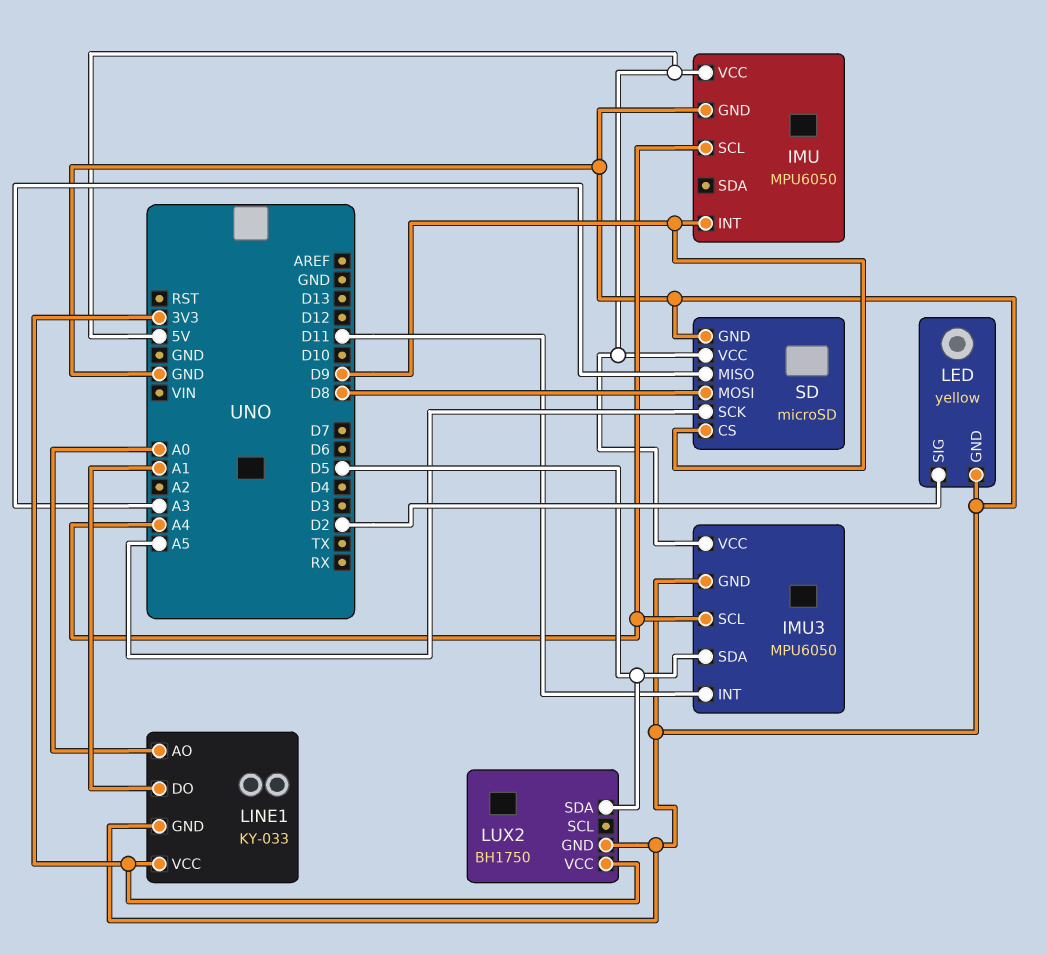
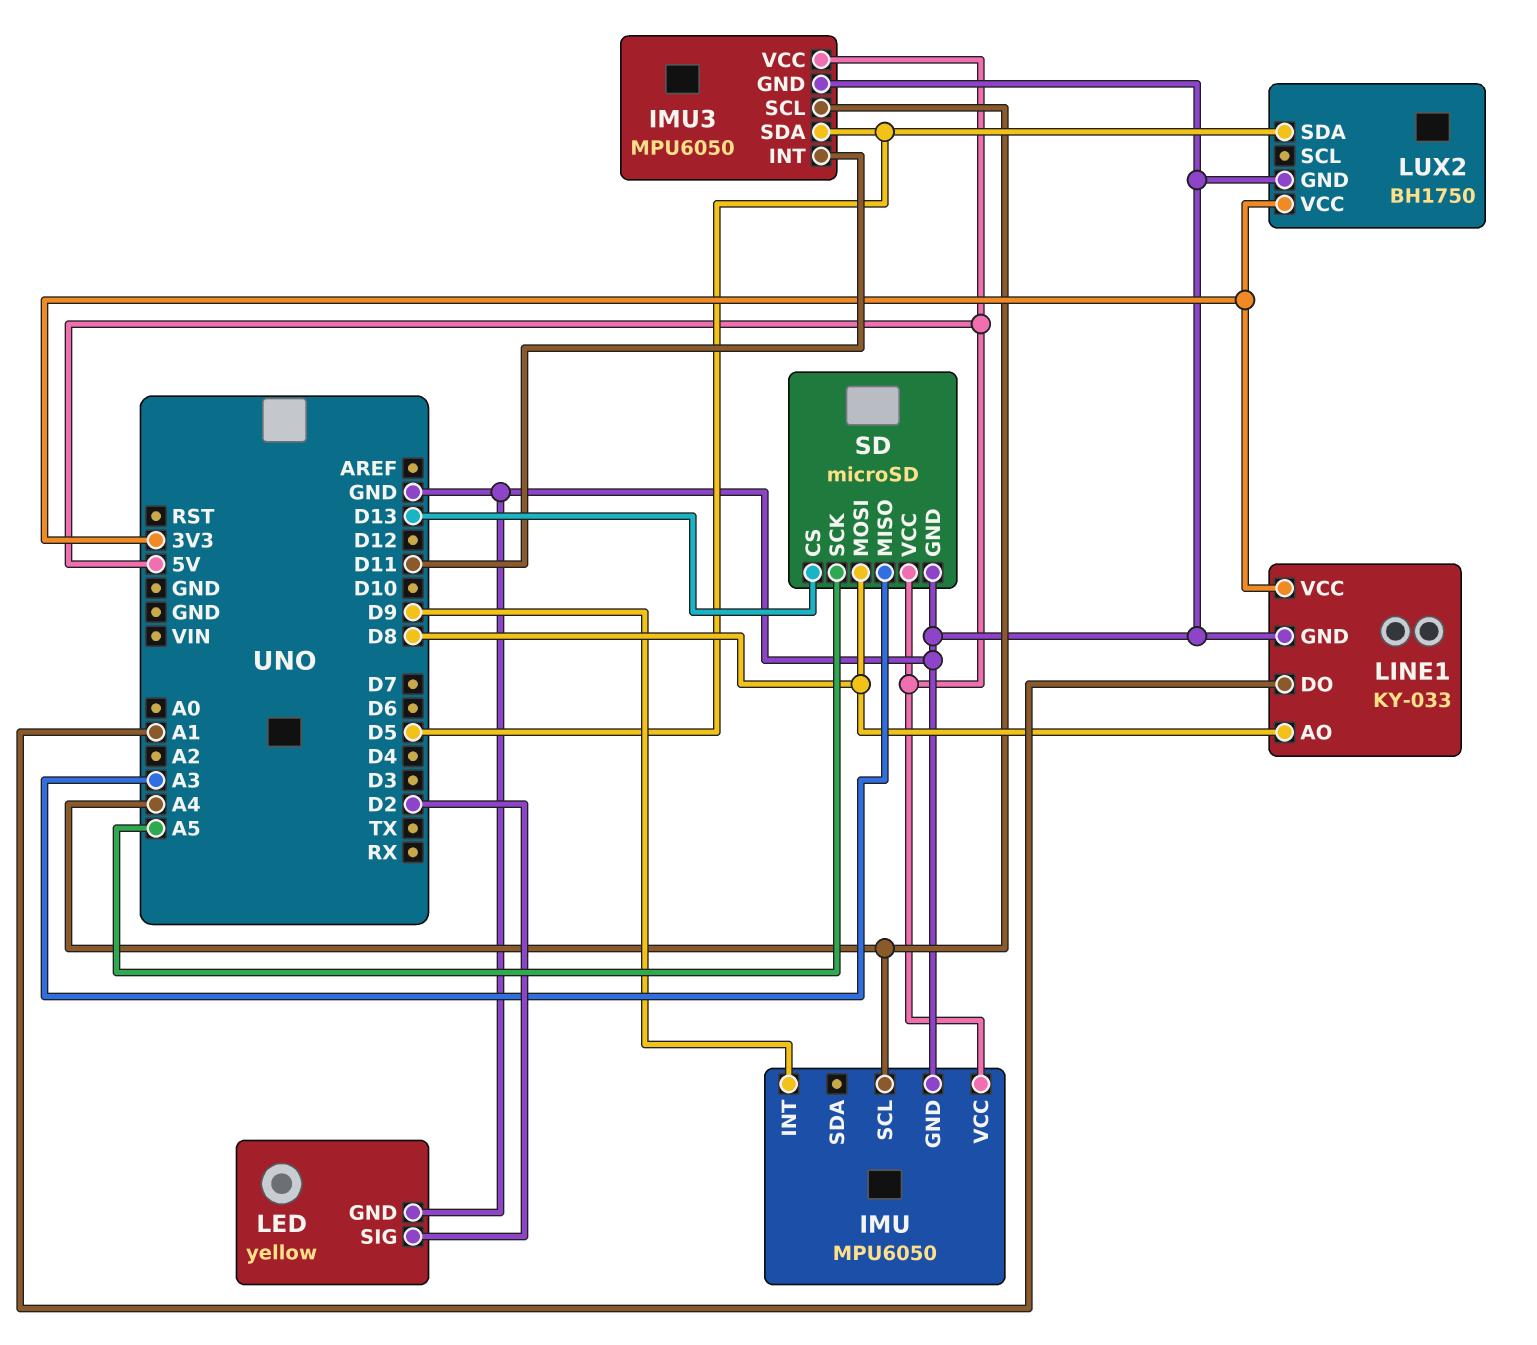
LINE1 pin AO: A0 -> D8
SD pin CS: D9 -> D13

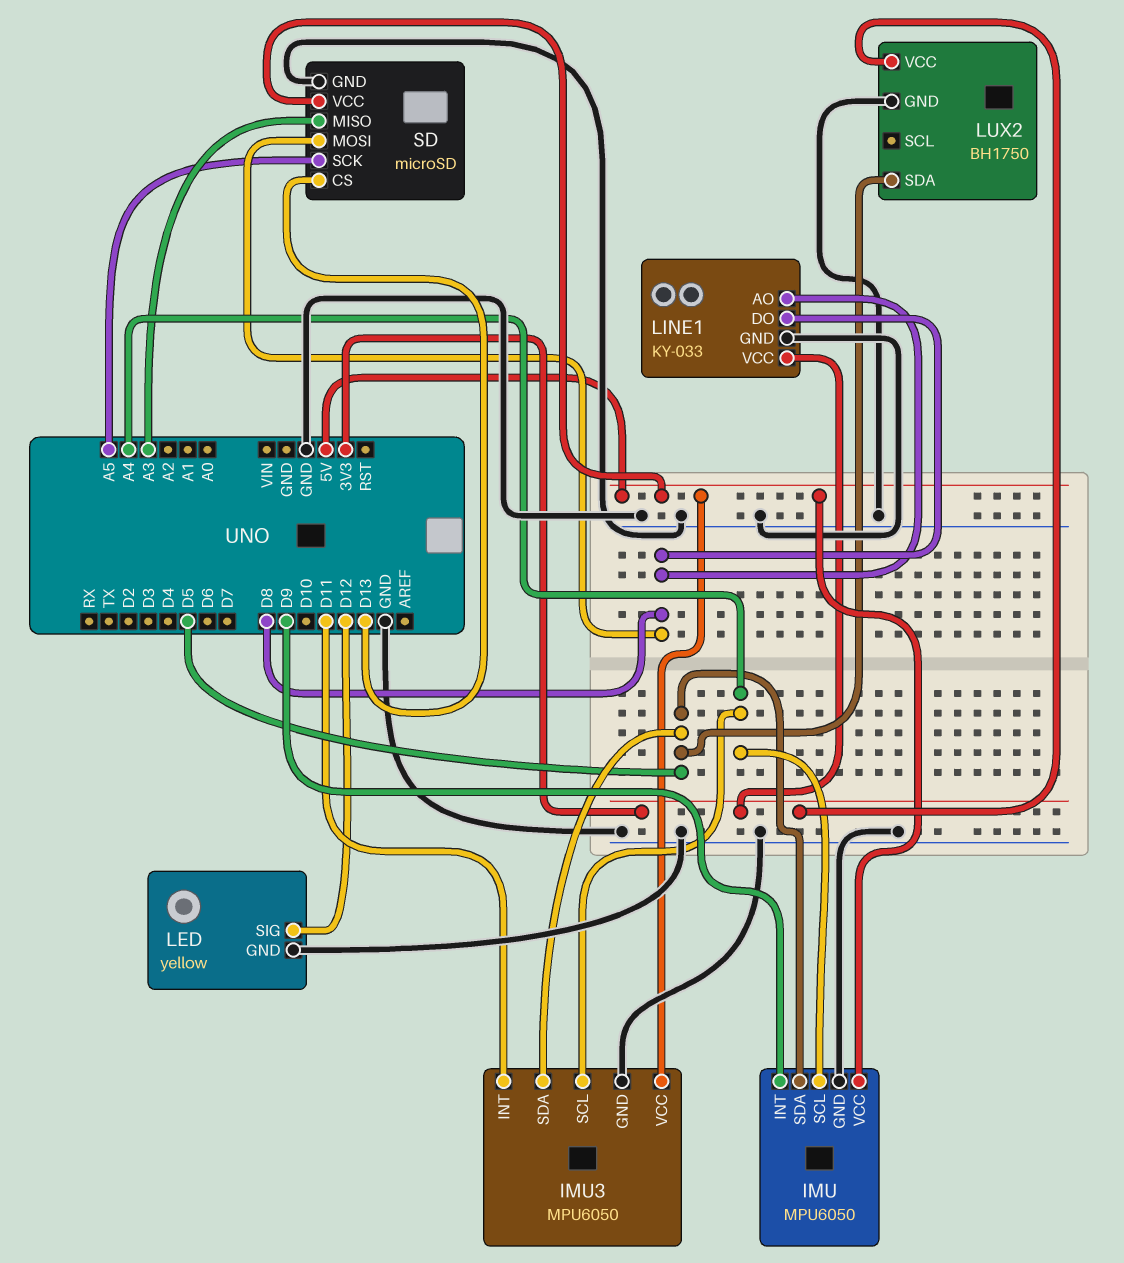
IMU pin SDA: none -> D5
LED pin SIG: D2 -> D12
LINE1 pin DO: A1 -> D8

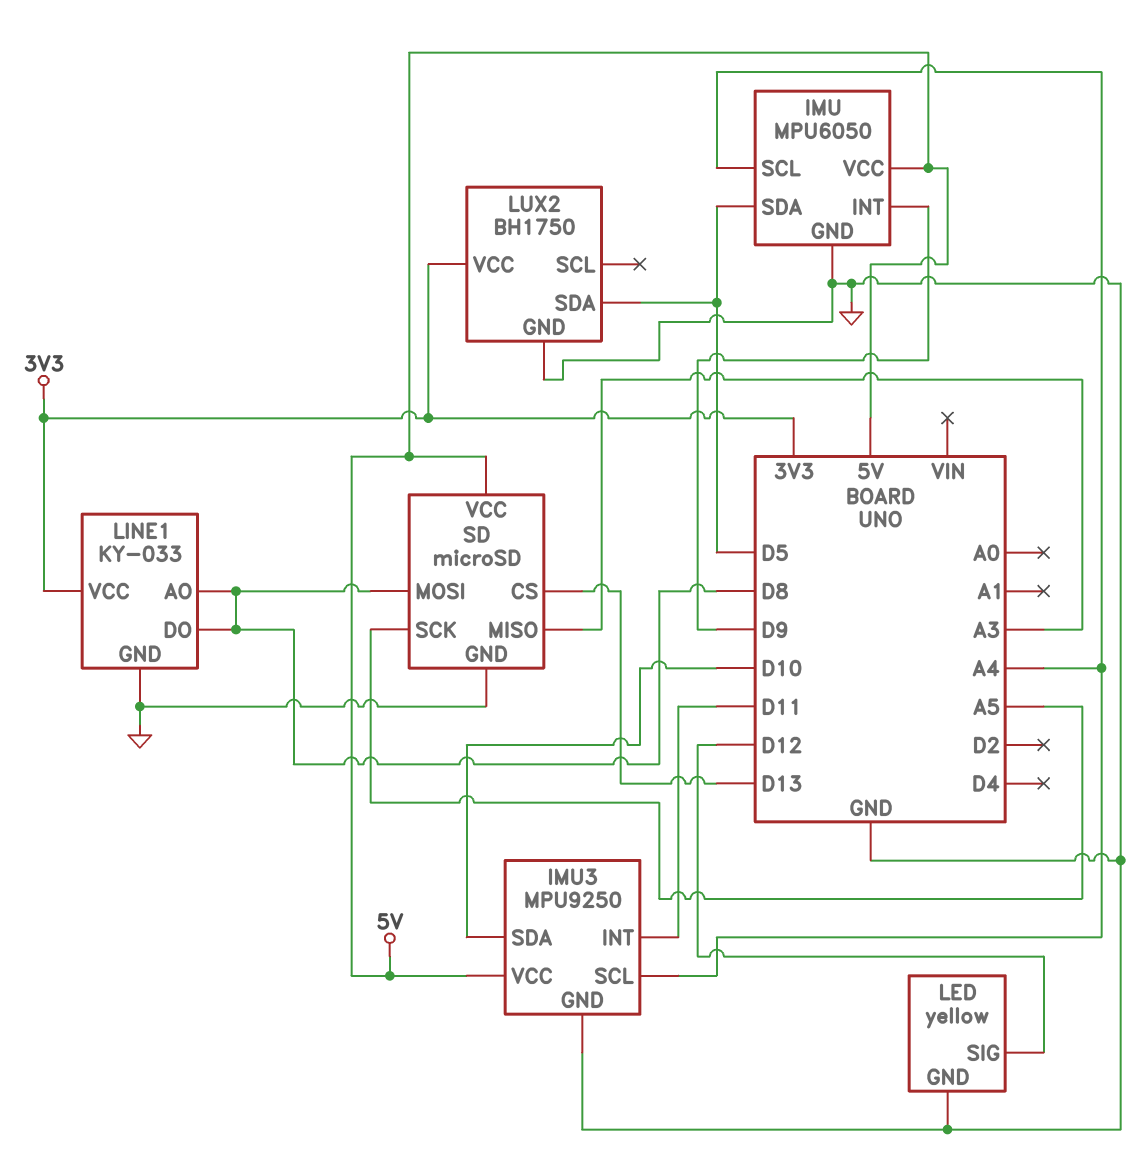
IMU3: MPU6050 -> MPU9250
IMU3 pin SDA: D5 -> D10

